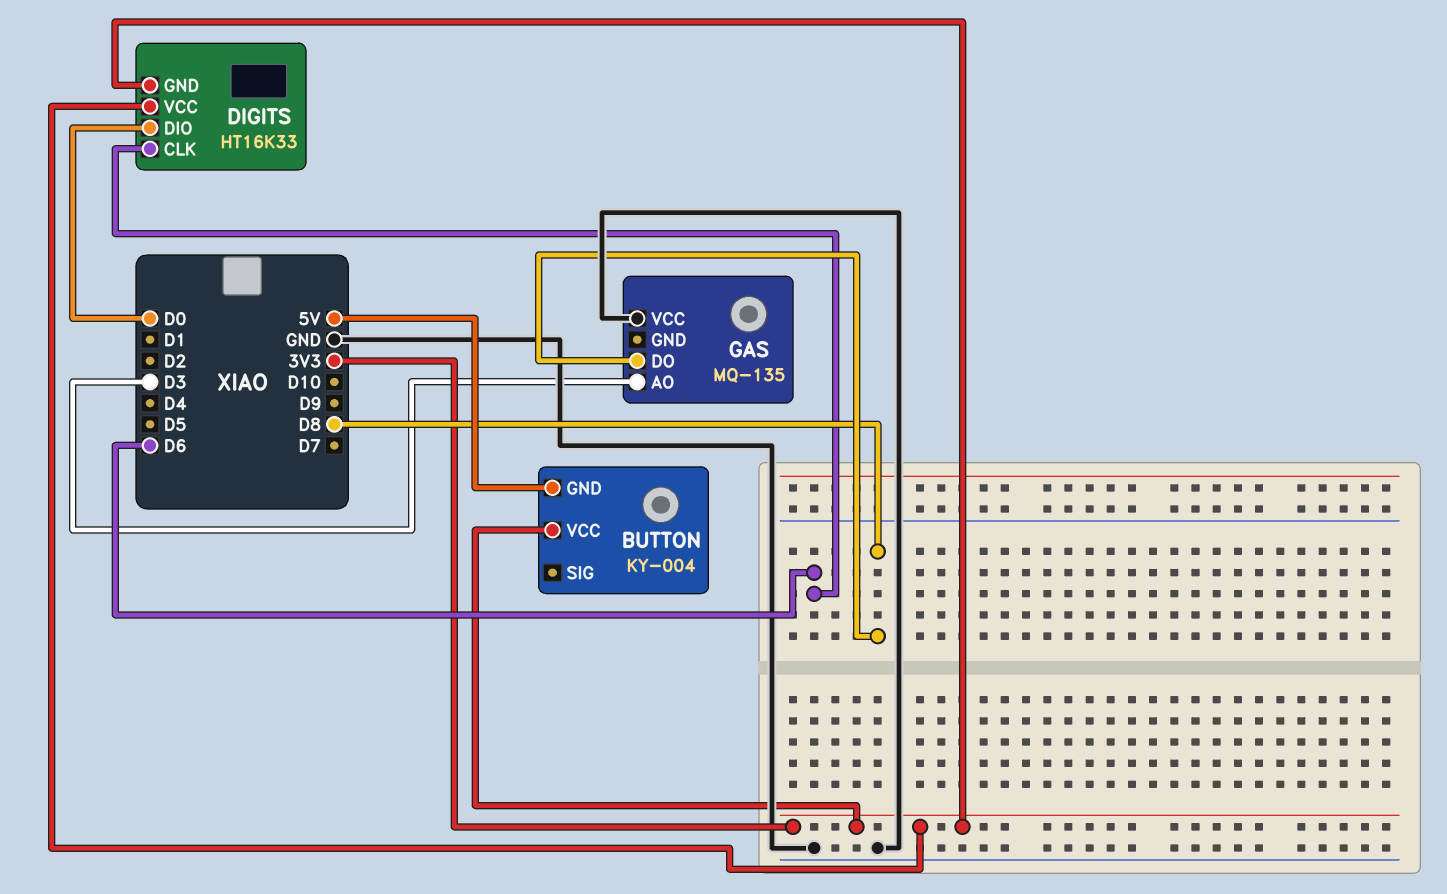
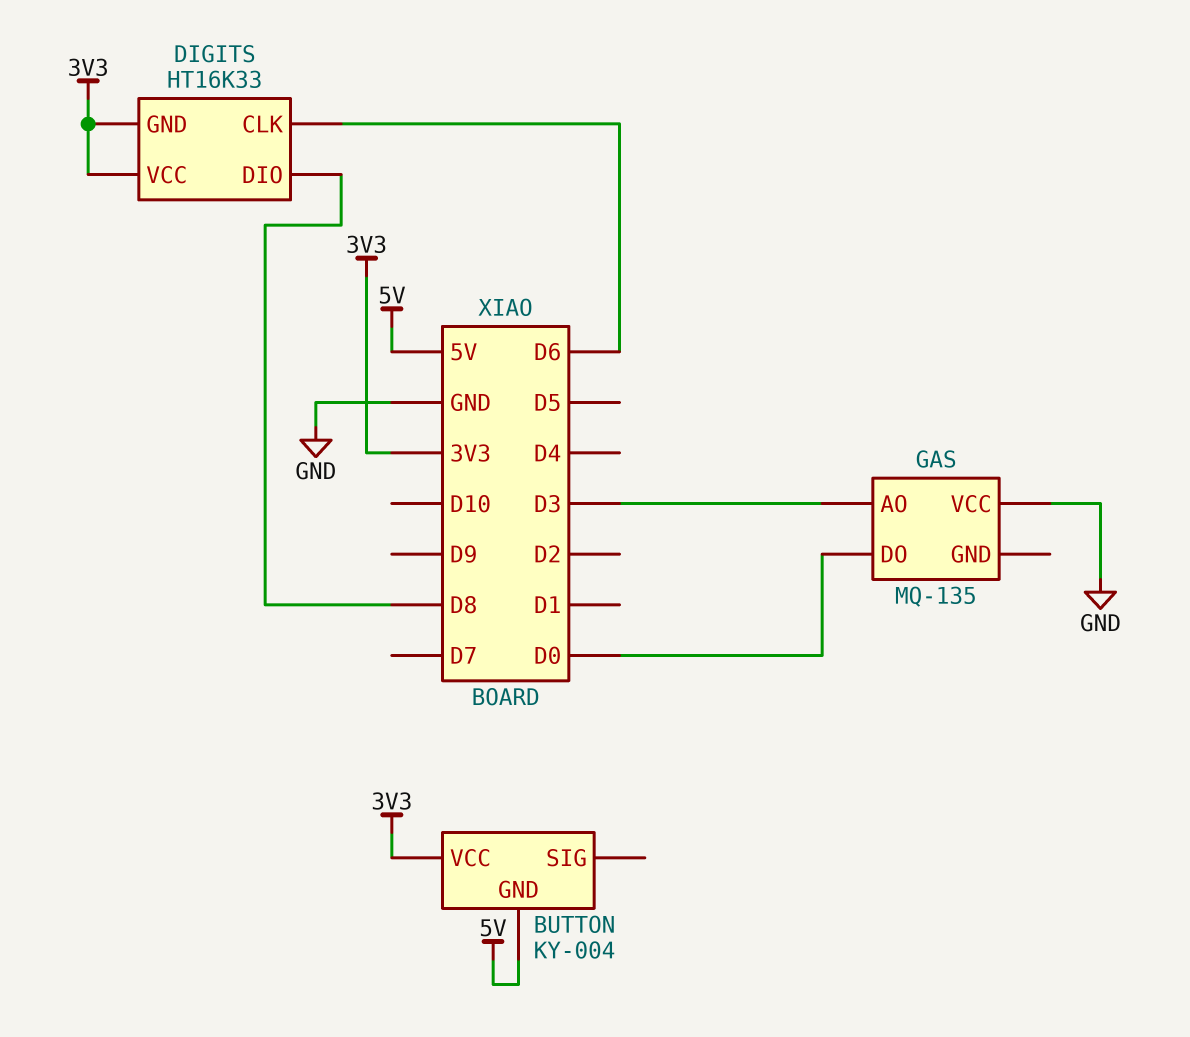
DIGITS pin DIO: D0 -> D8
GAS pin DO: D8 -> D0

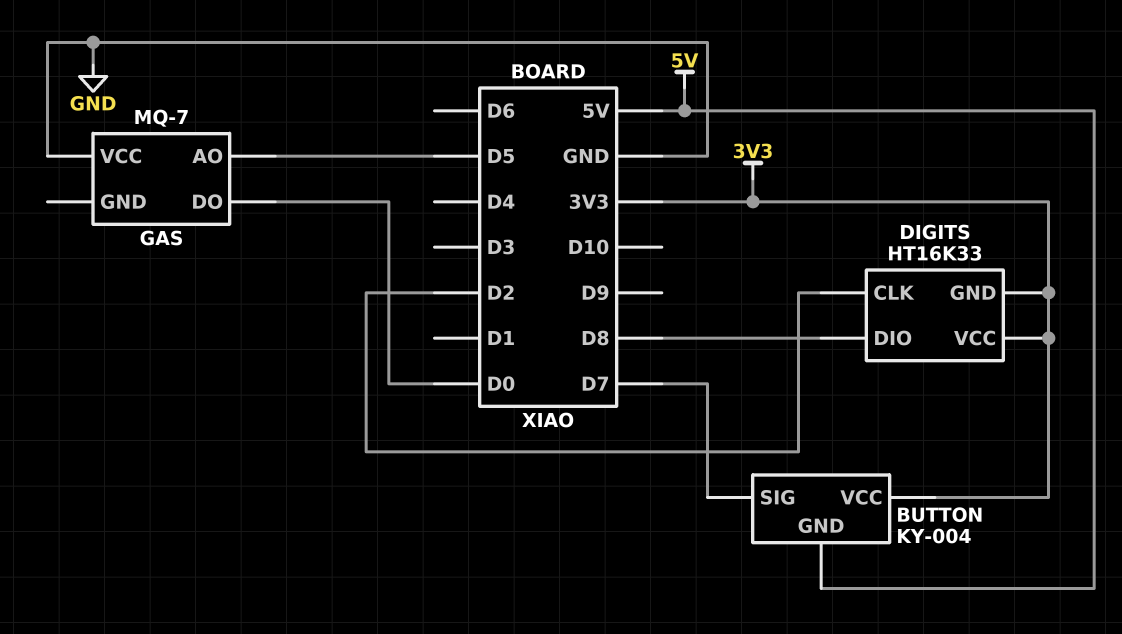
BUTTON pin SIG: none -> D7
DIGITS pin CLK: D6 -> D2
GAS: MQ-135 -> MQ-7
GAS pin AO: D3 -> D5

